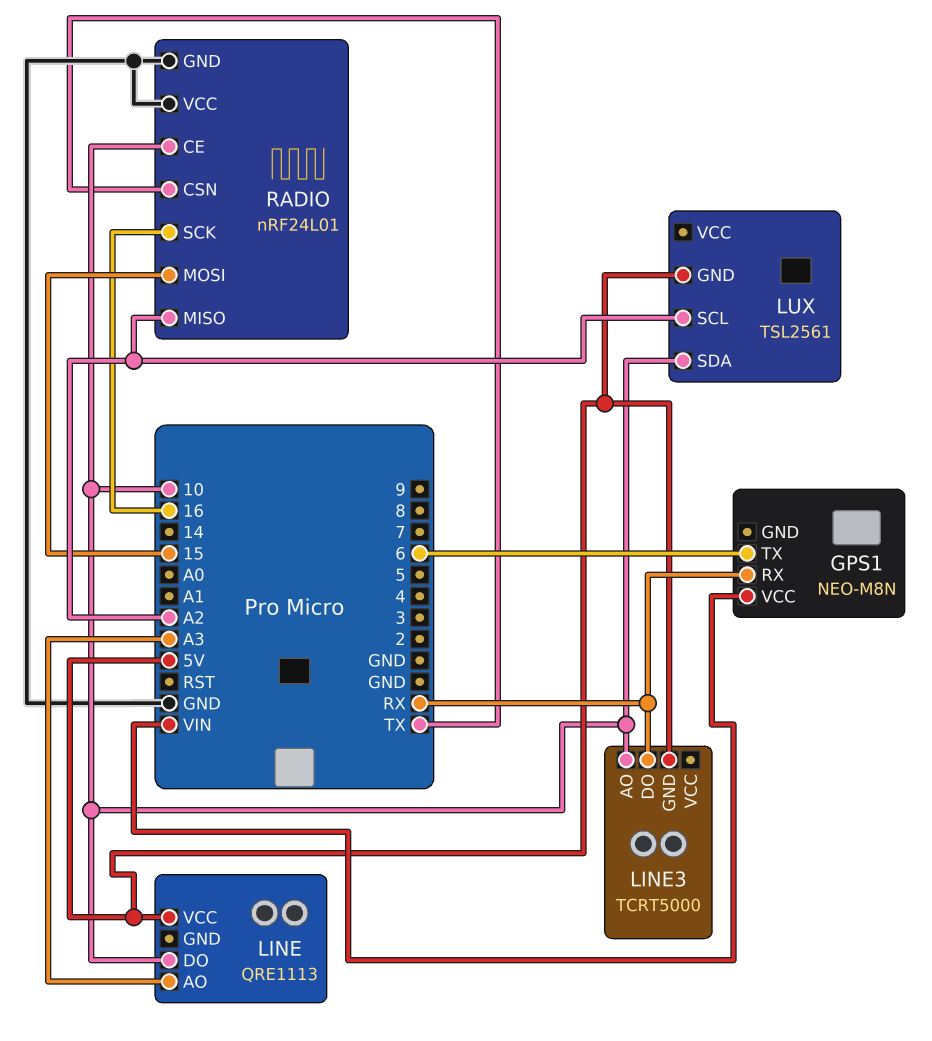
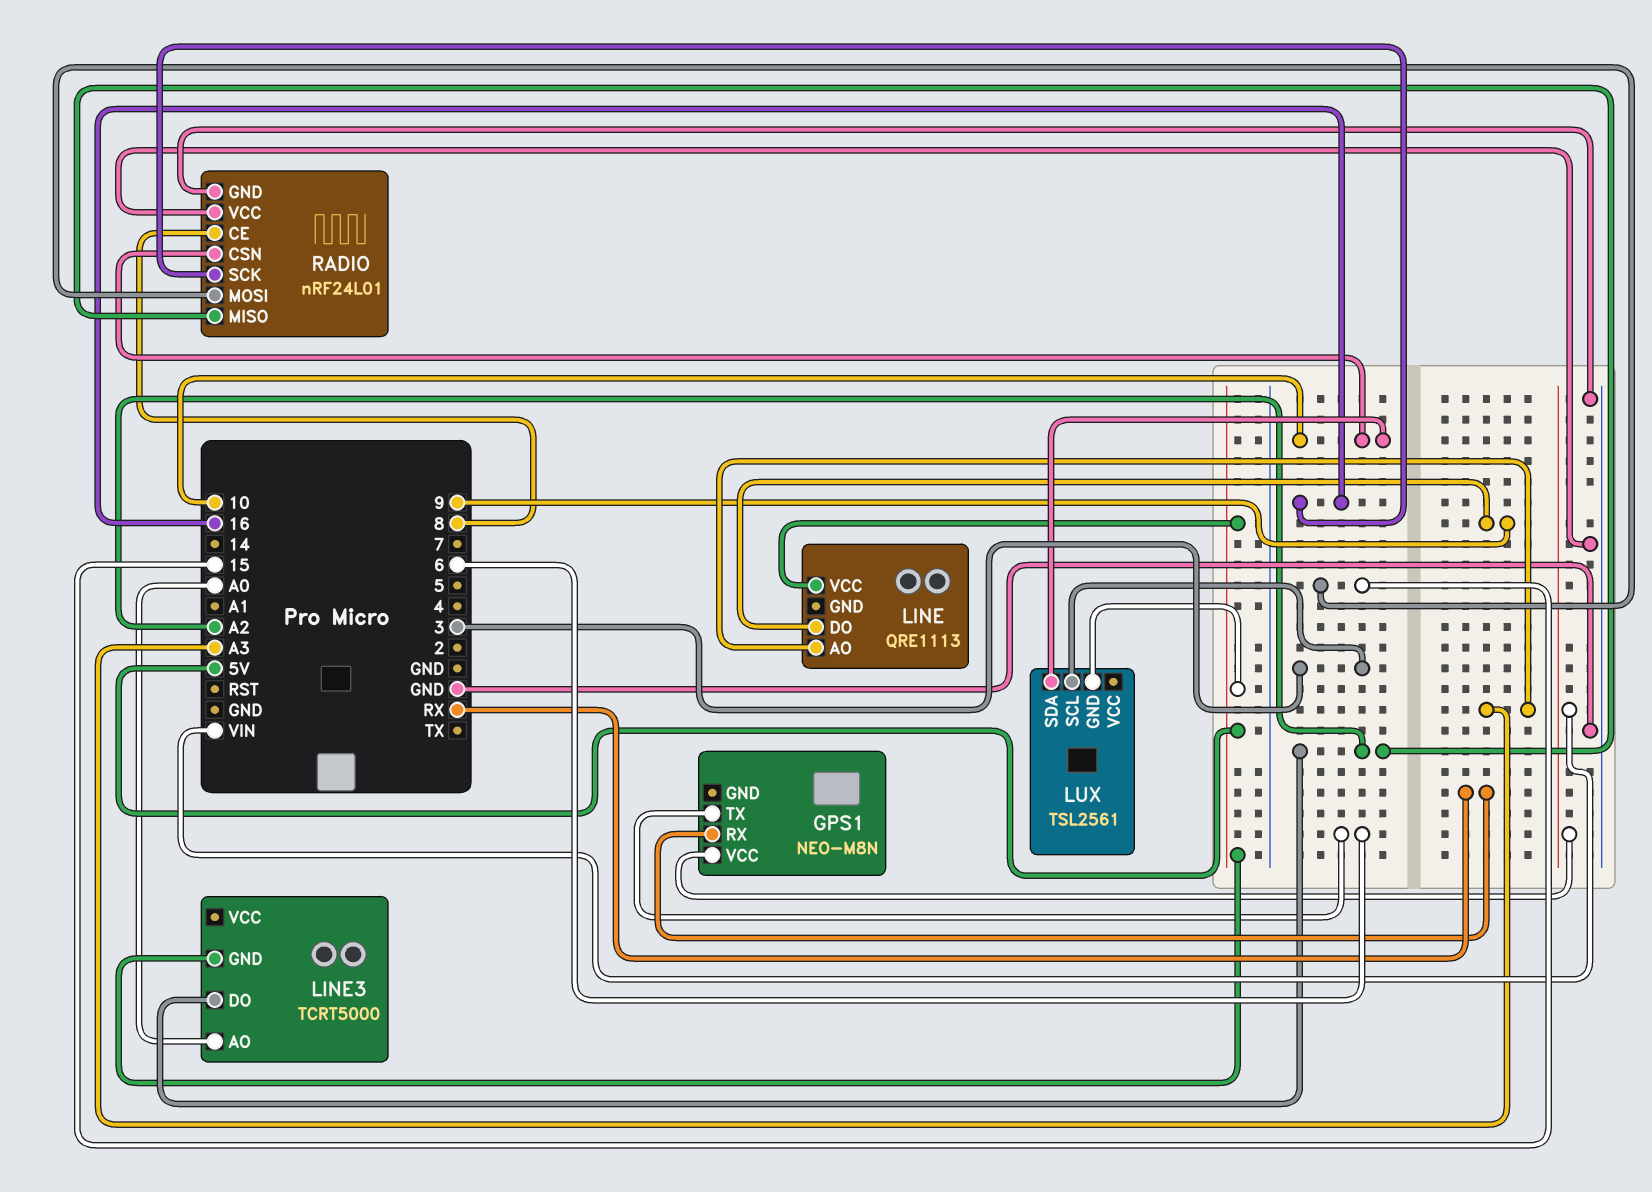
LINE pin DO: 10 -> 9
LINE3 pin AO: 10 -> A0
LINE3 pin DO: RX -> A2
LUX pin SCL: A2 -> 3
RADIO pin CE: 10 -> 8
RADIO pin CSN: TX -> 10

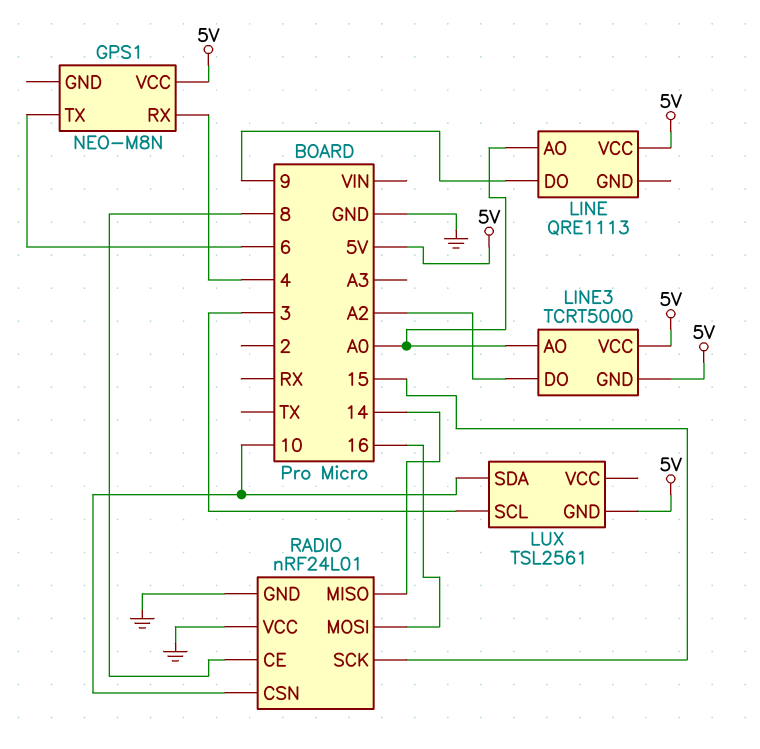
GPS1 pin RX: RX -> 4
GPS1 pin VCC: VIN -> 5V
LINE pin AO: A3 -> A0
LINE3 pin VCC: none -> 5V
RADIO pin MISO: A2 -> 14
RADIO pin MOSI: 15 -> 16
RADIO pin SCK: 16 -> 15

